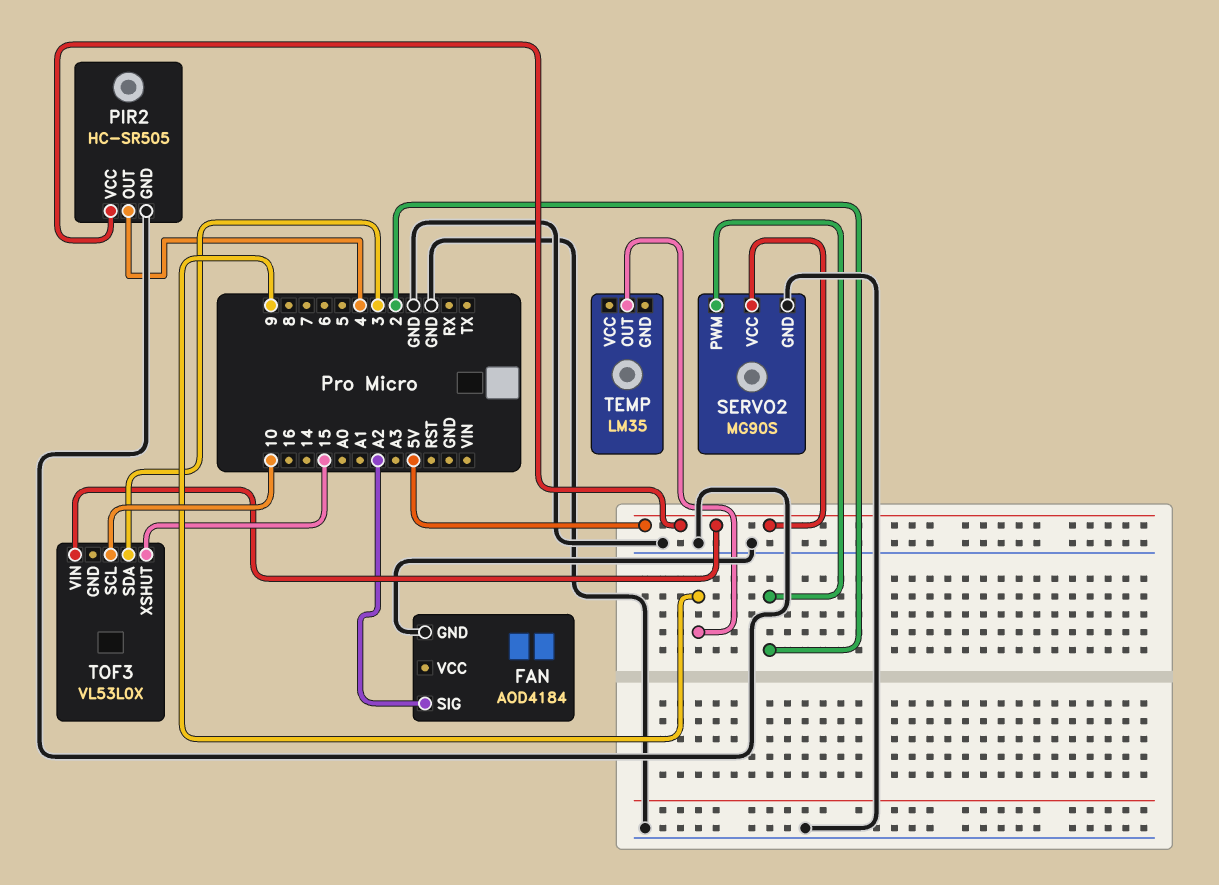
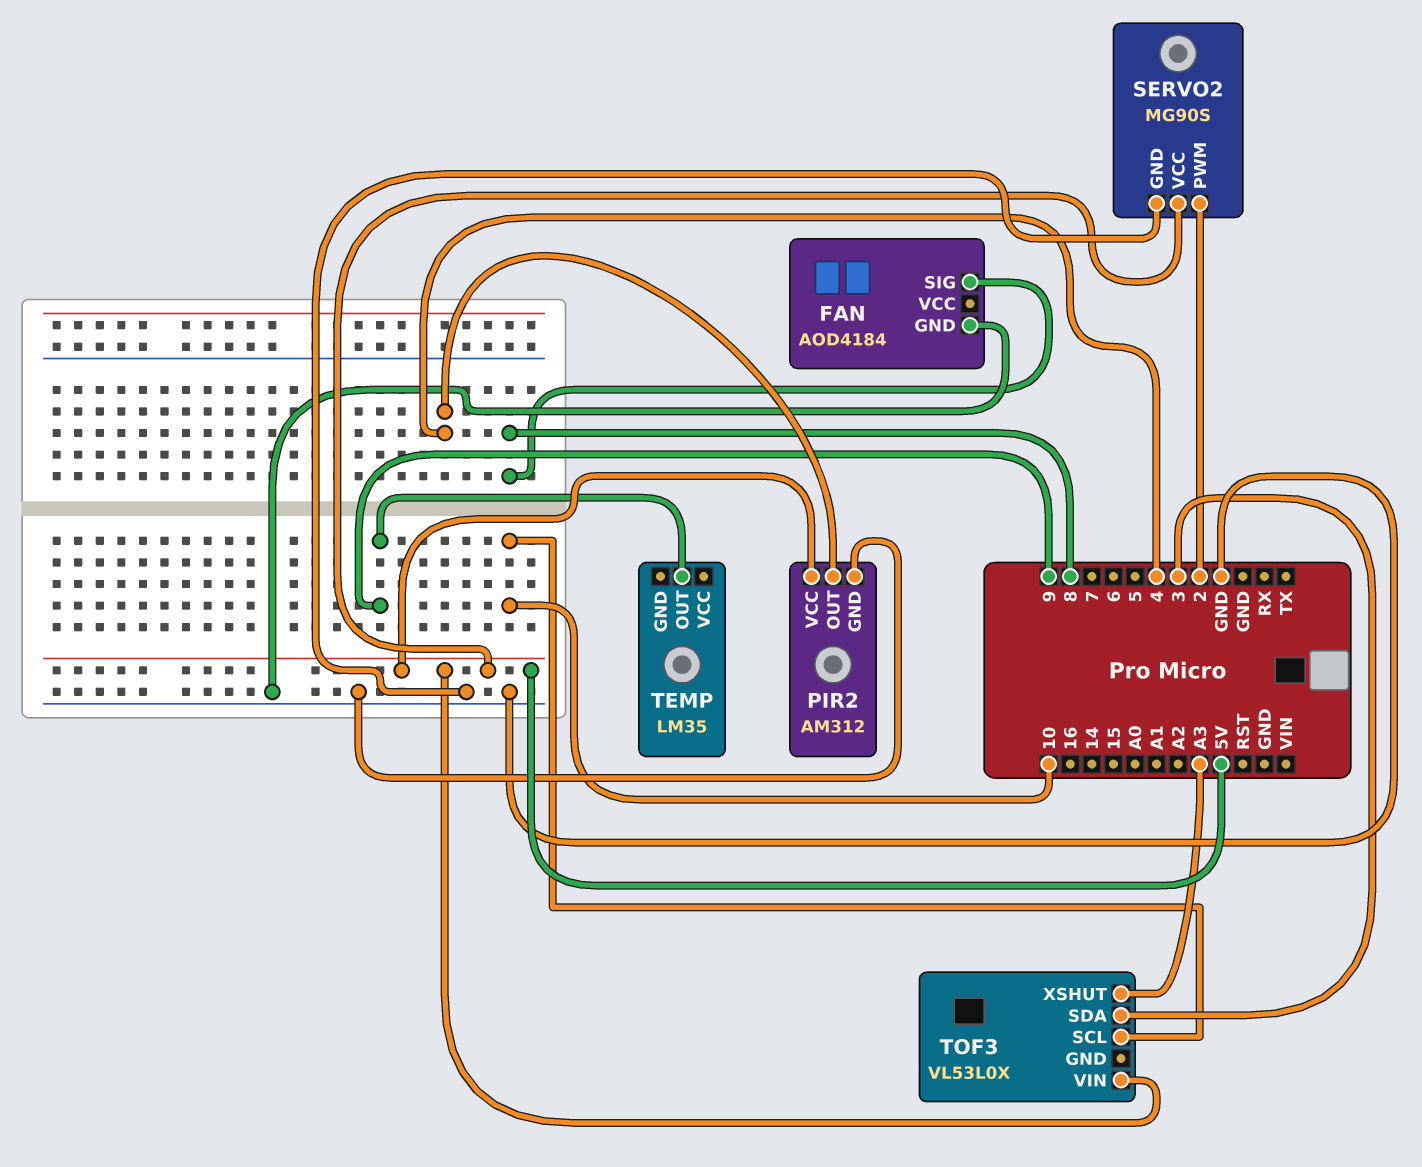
FAN pin SIG: A2 -> 8
PIR2: HC-SR505 -> AM312
TOF3 pin XSHUT: 15 -> A3

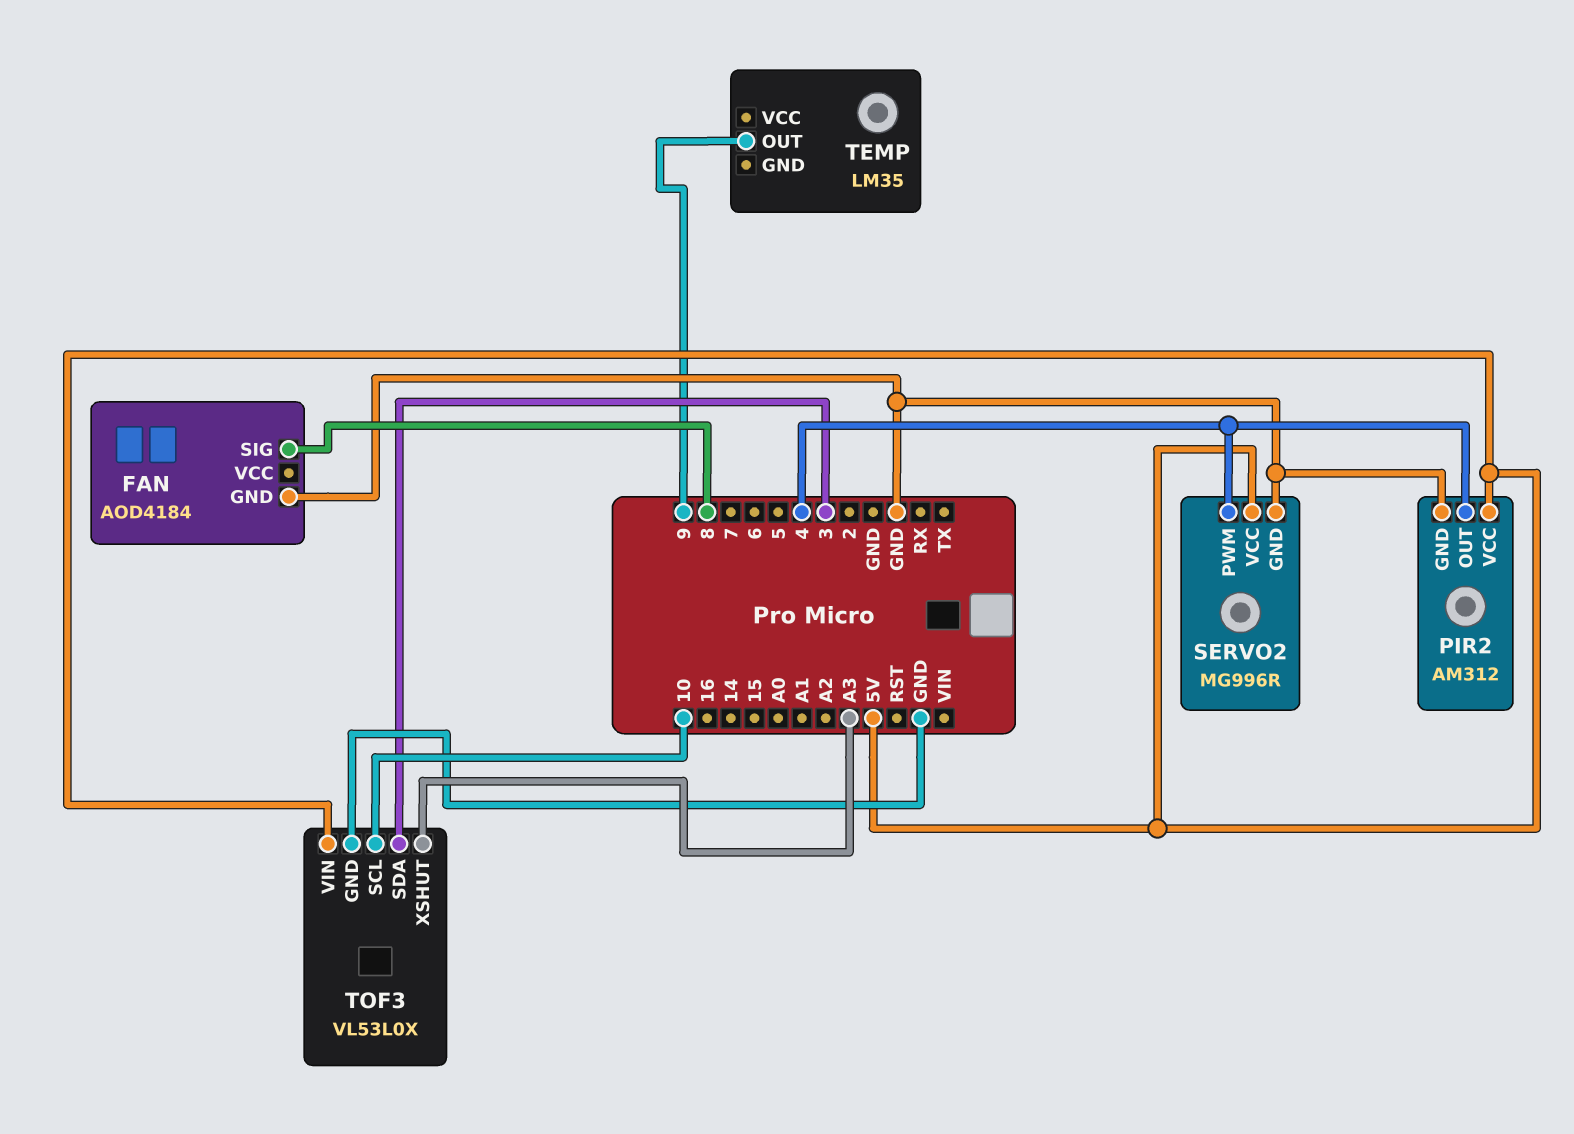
SERVO2: MG90S -> MG996R
SERVO2 pin PWM: 2 -> 4
TOF3 pin GND: none -> GND

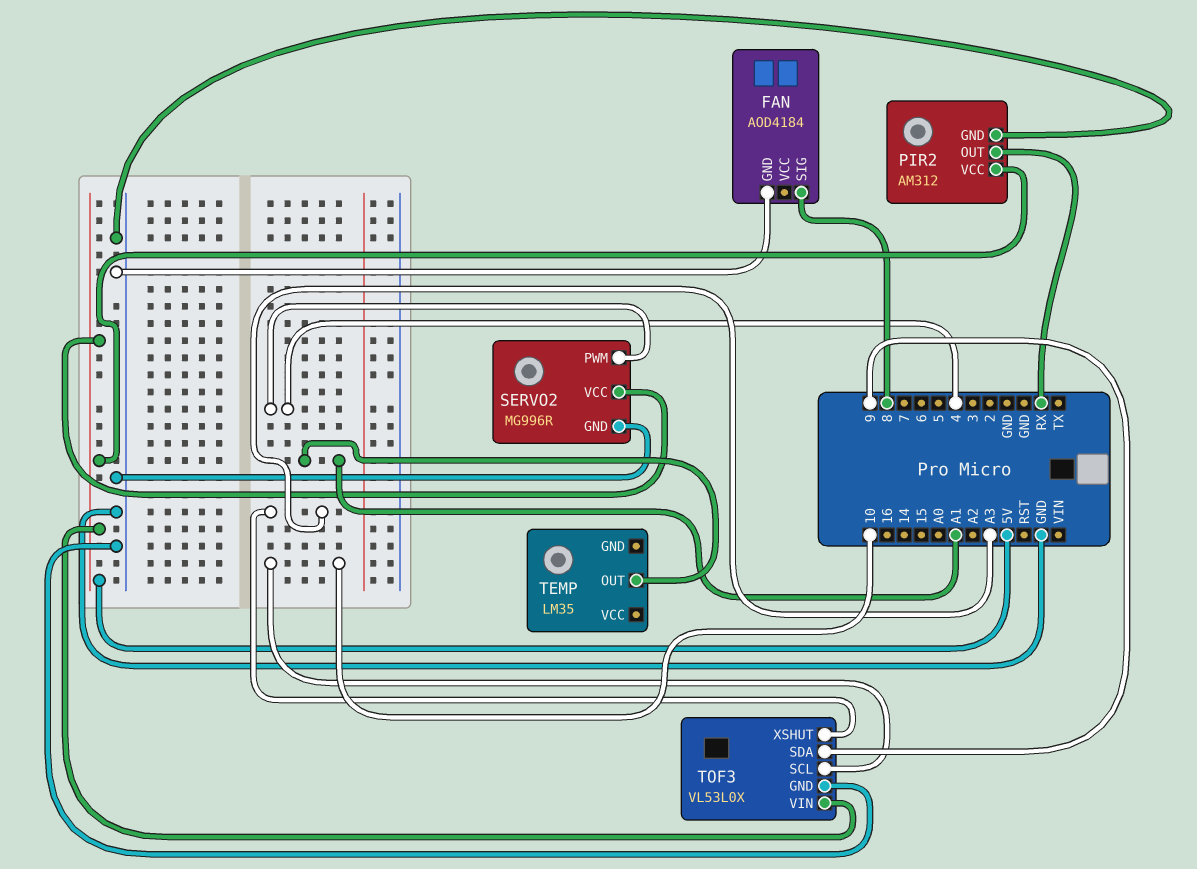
PIR2 pin OUT: 4 -> RX
TEMP pin OUT: 9 -> A1
TOF3 pin SDA: 3 -> 9

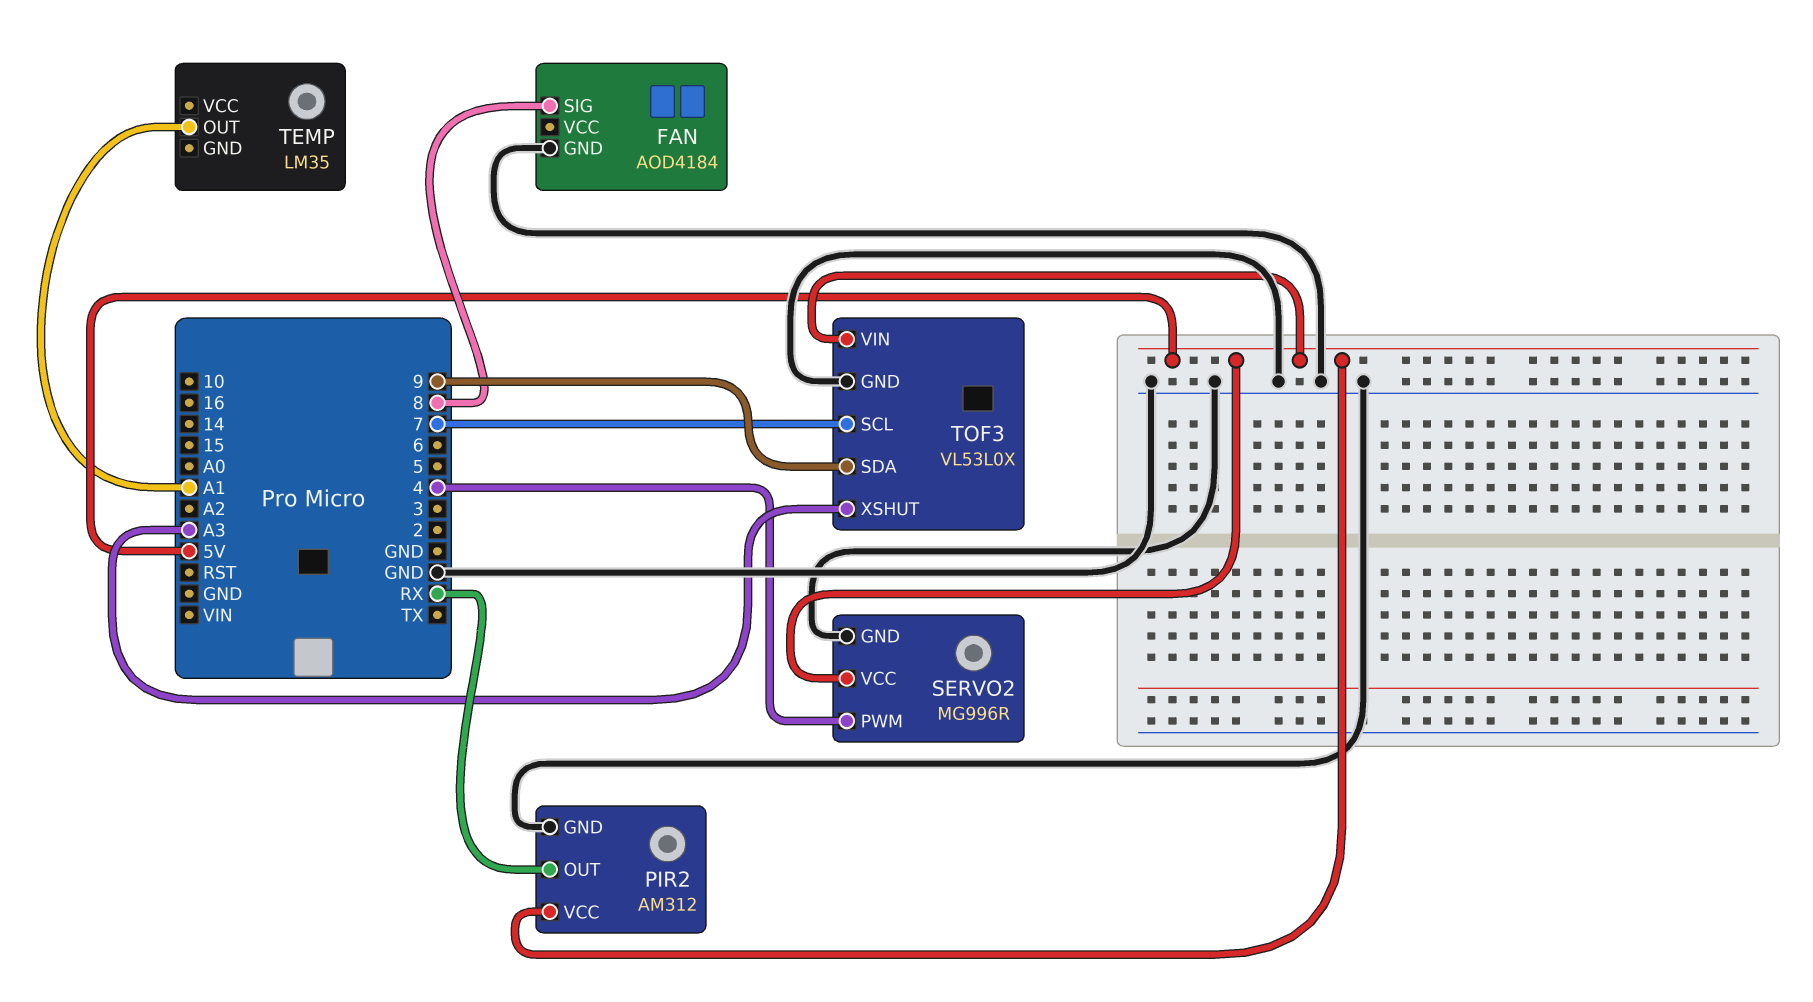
TOF3 pin SCL: 10 -> 7

